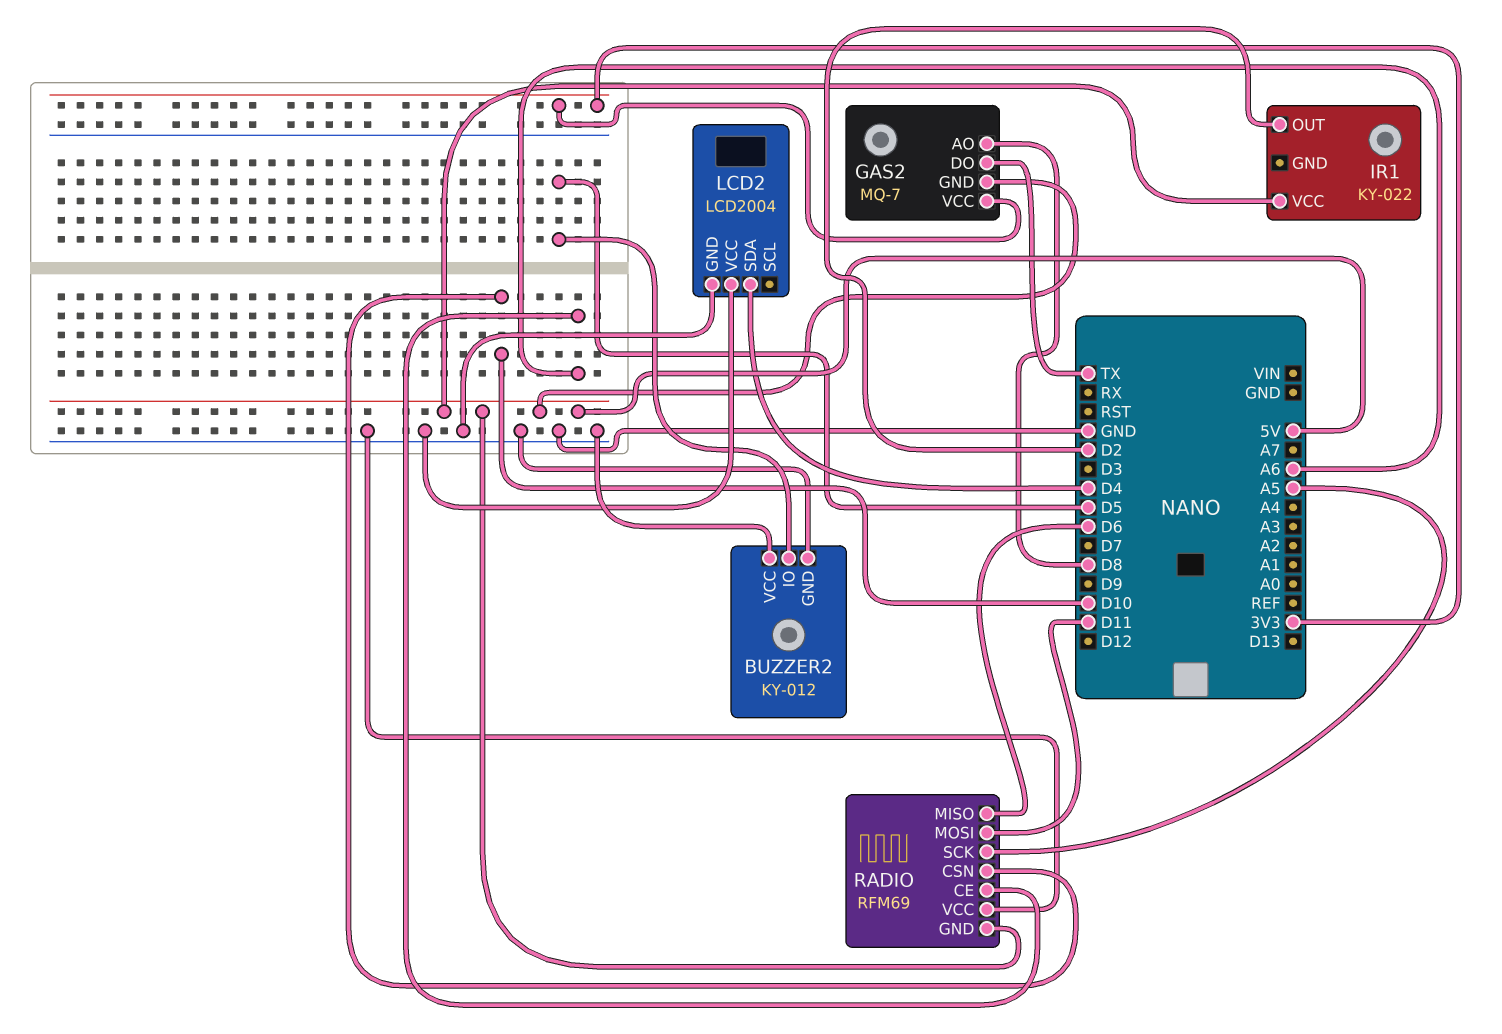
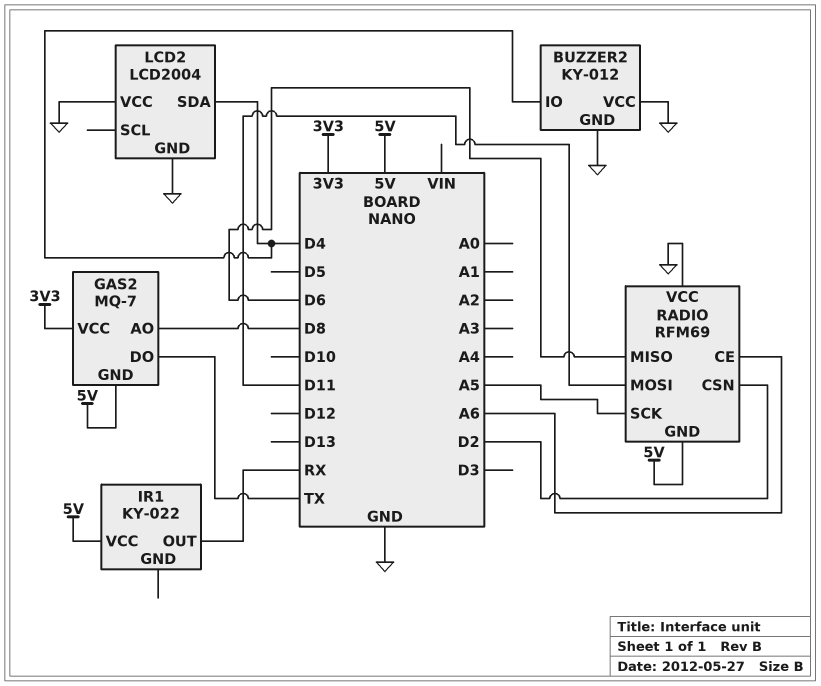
BUZZER2 pin IO: D5 -> D4
IR1 pin OUT: D2 -> RX
RADIO pin CSN: D10 -> D2

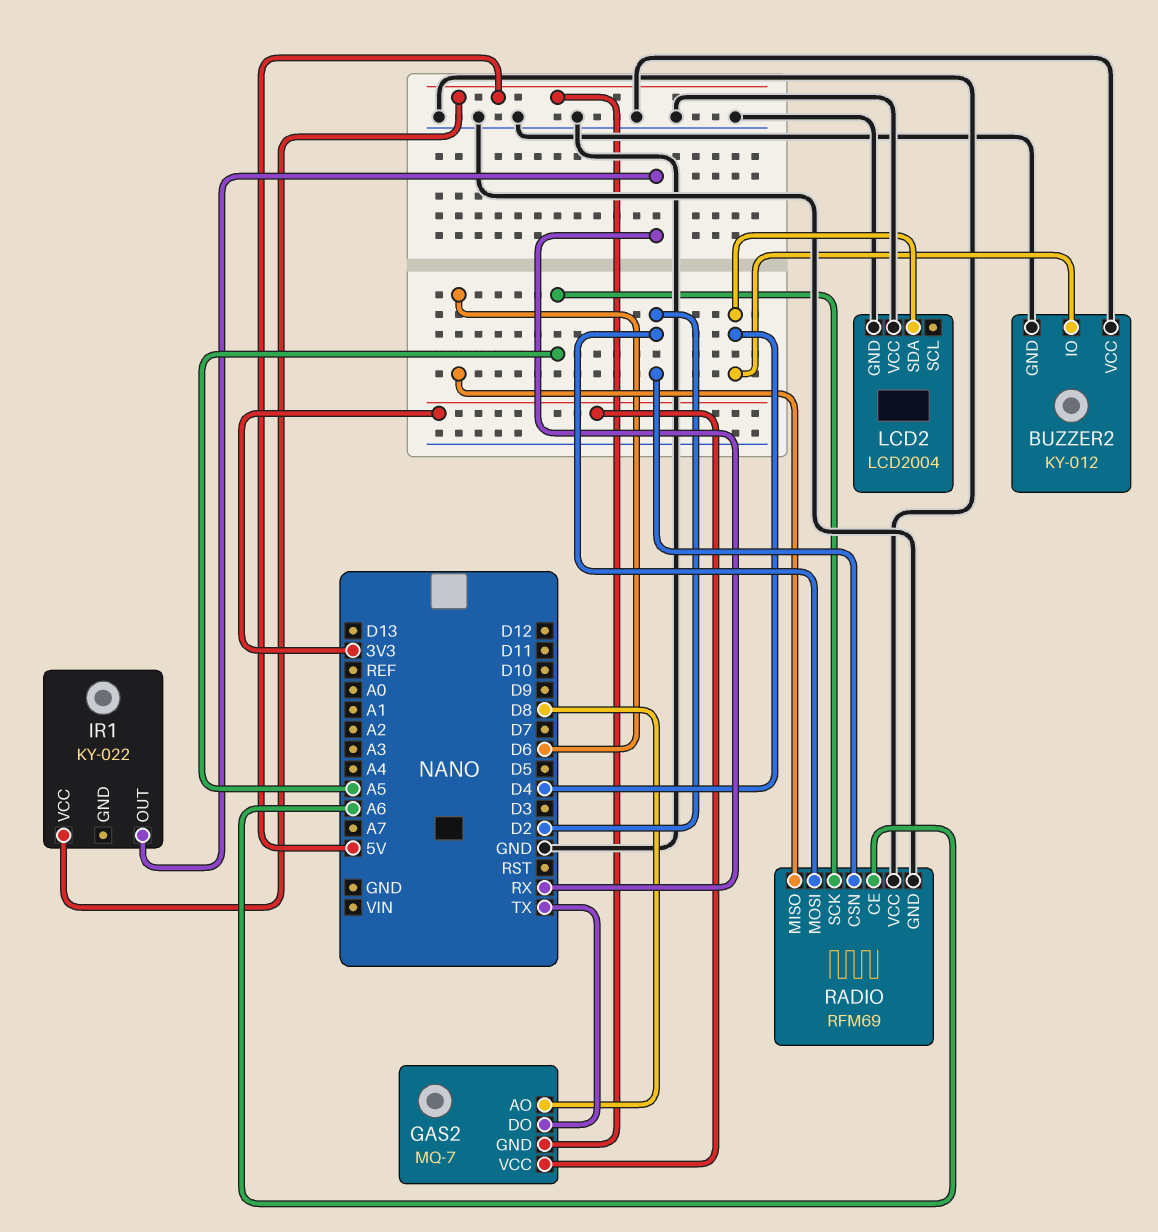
RADIO pin GND: 5V -> GND
RADIO pin MOSI: D11 -> D2

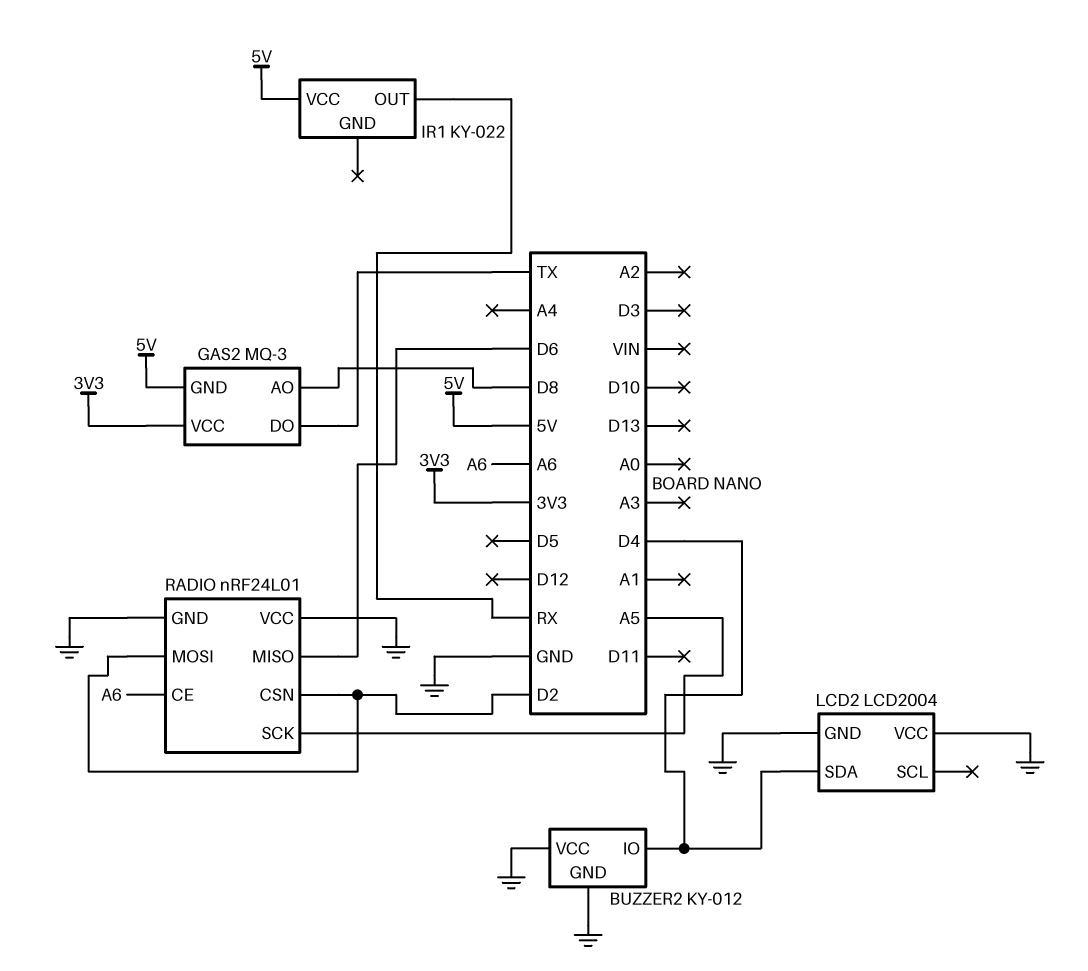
GAS2: MQ-7 -> MQ-3
RADIO: RFM69 -> nRF24L01

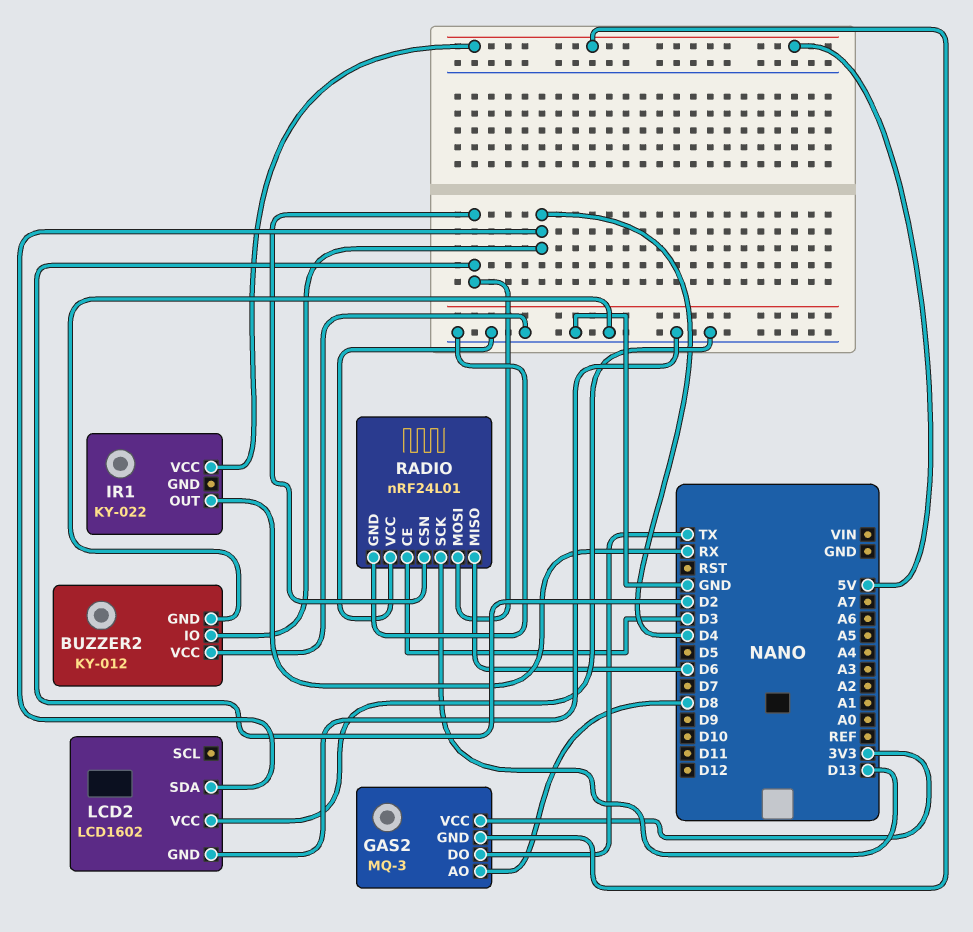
LCD2: LCD2004 -> LCD1602
RADIO pin CE: A6 -> D3
RADIO pin SCK: A5 -> D13

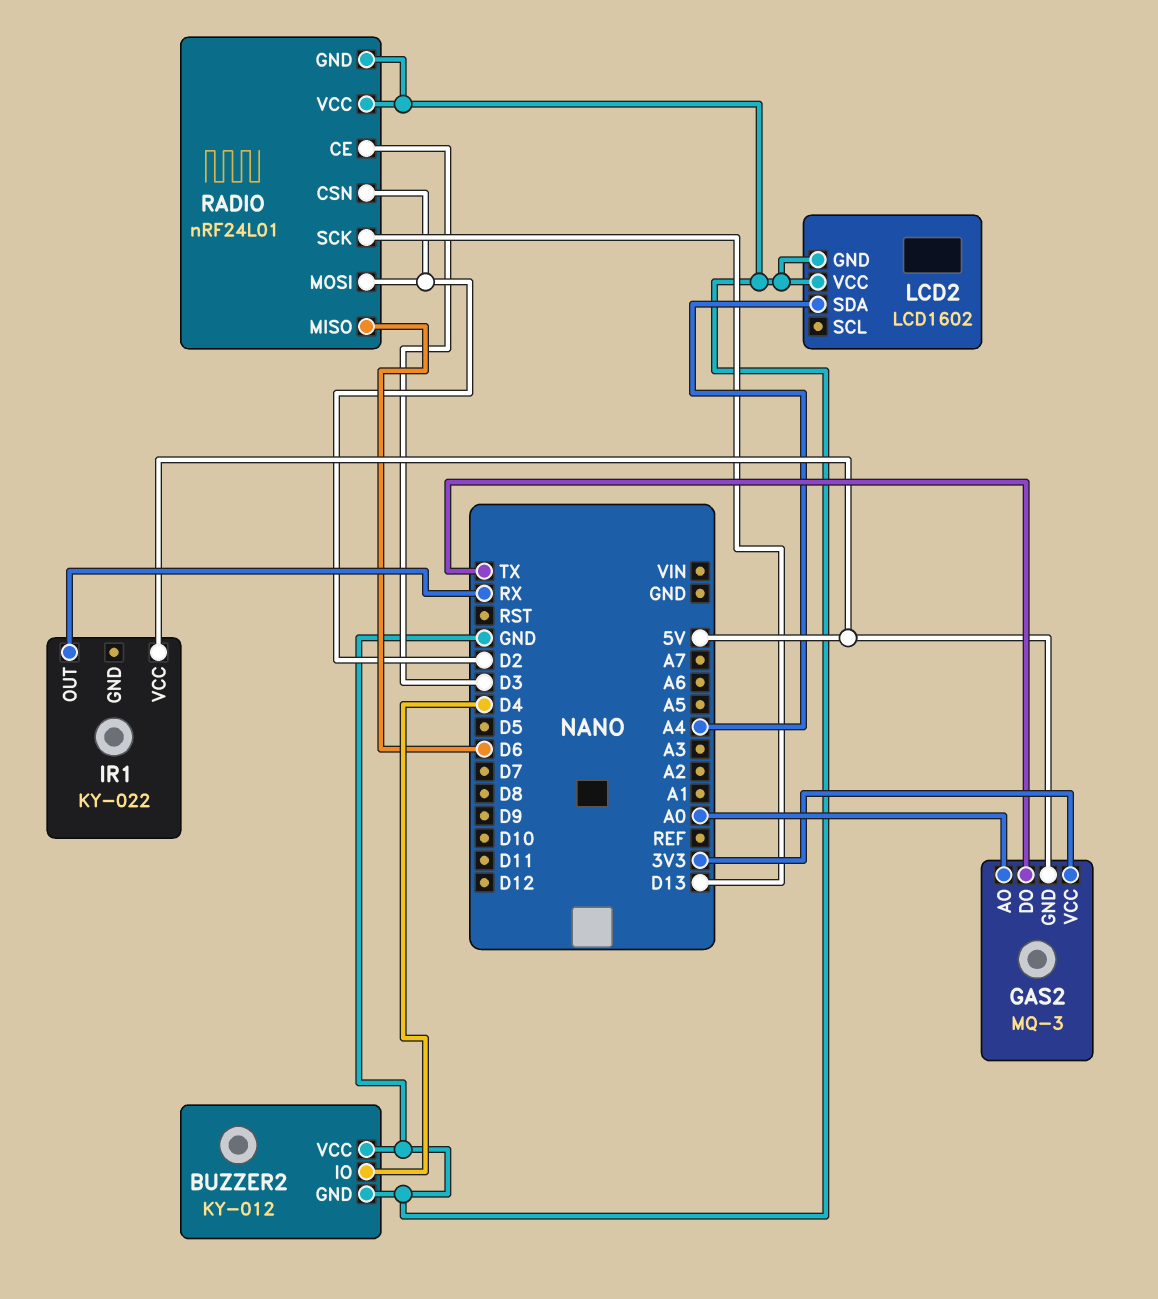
GAS2 pin AO: D8 -> A0
LCD2 pin SDA: D4 -> A4

